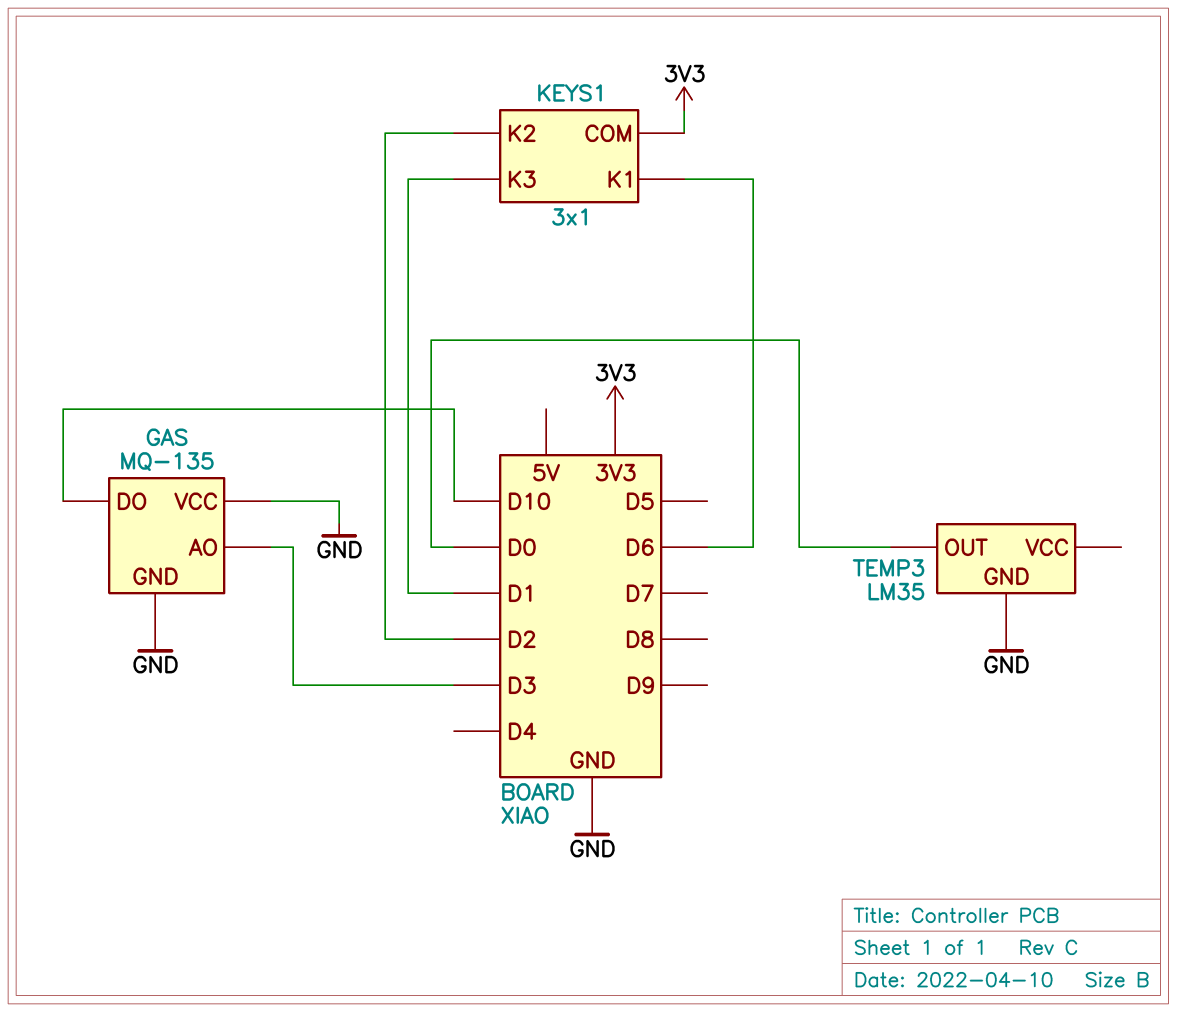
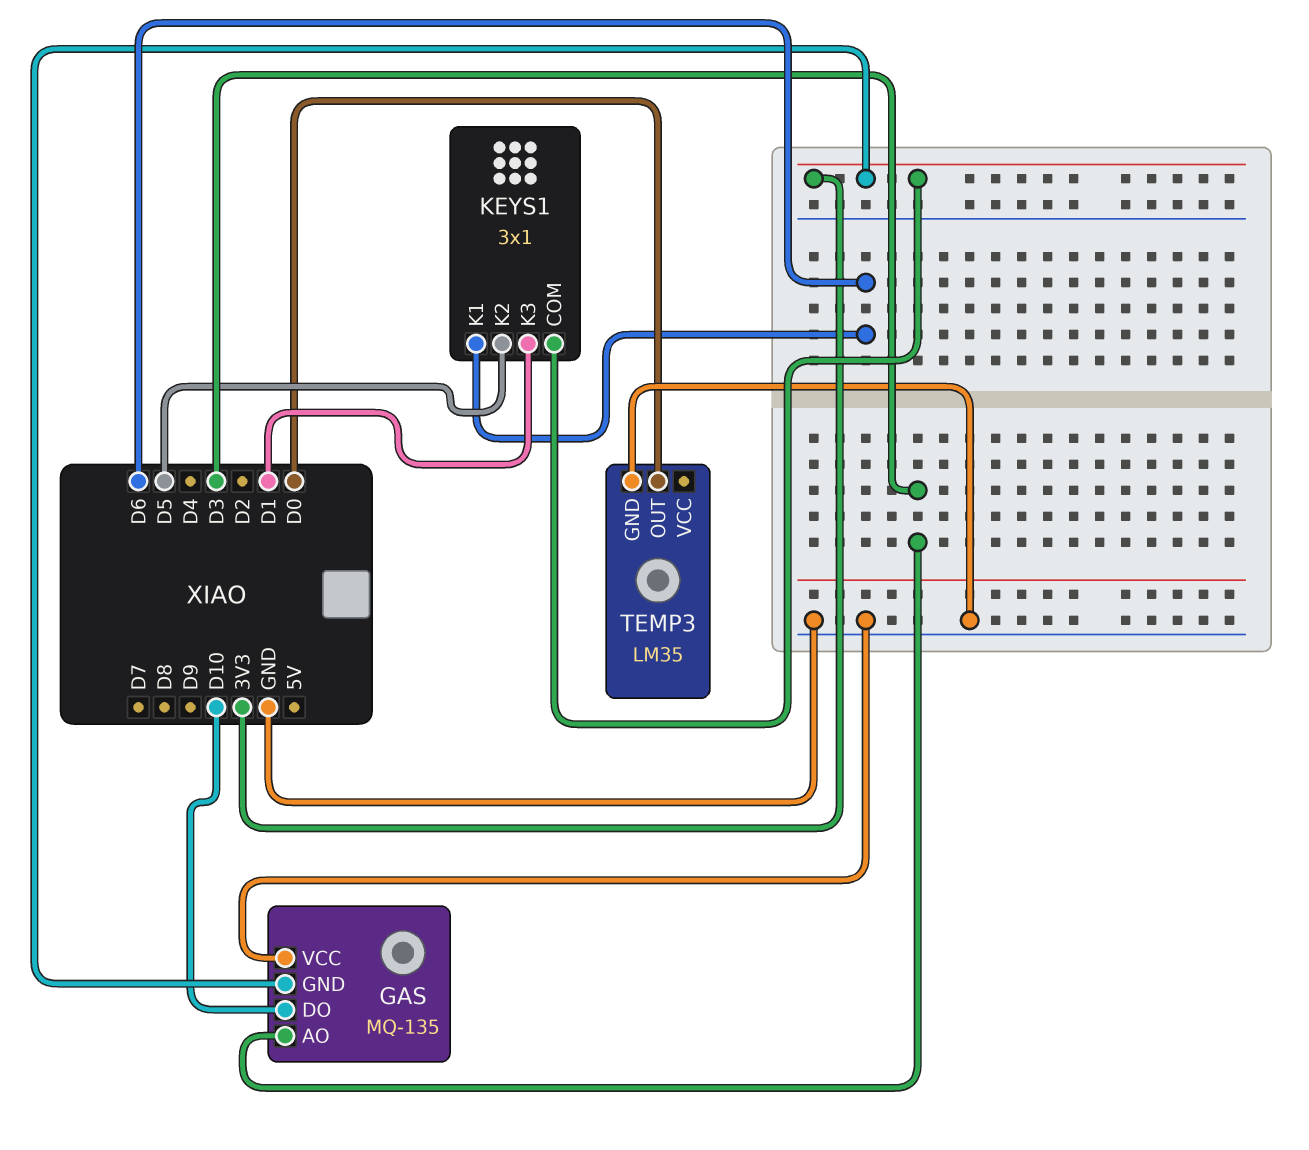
GAS pin GND: GND -> 3V3
KEYS1 pin K2: D2 -> D5

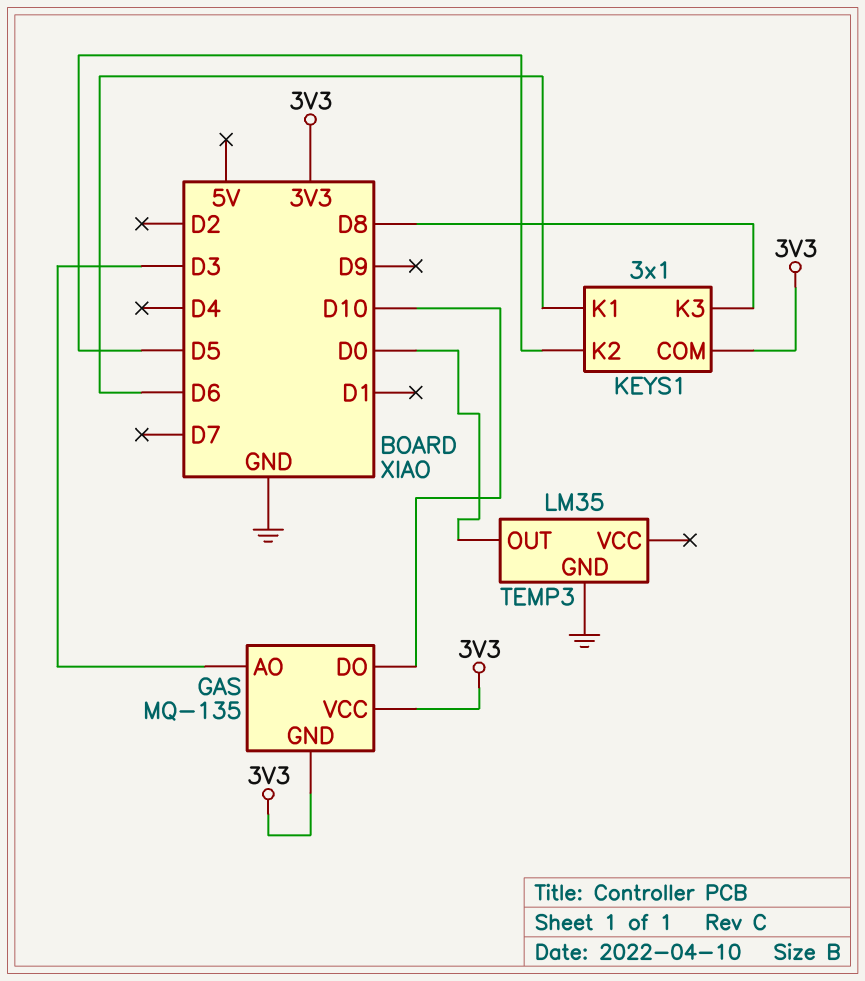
GAS pin VCC: GND -> 3V3
KEYS1 pin K3: D1 -> D8

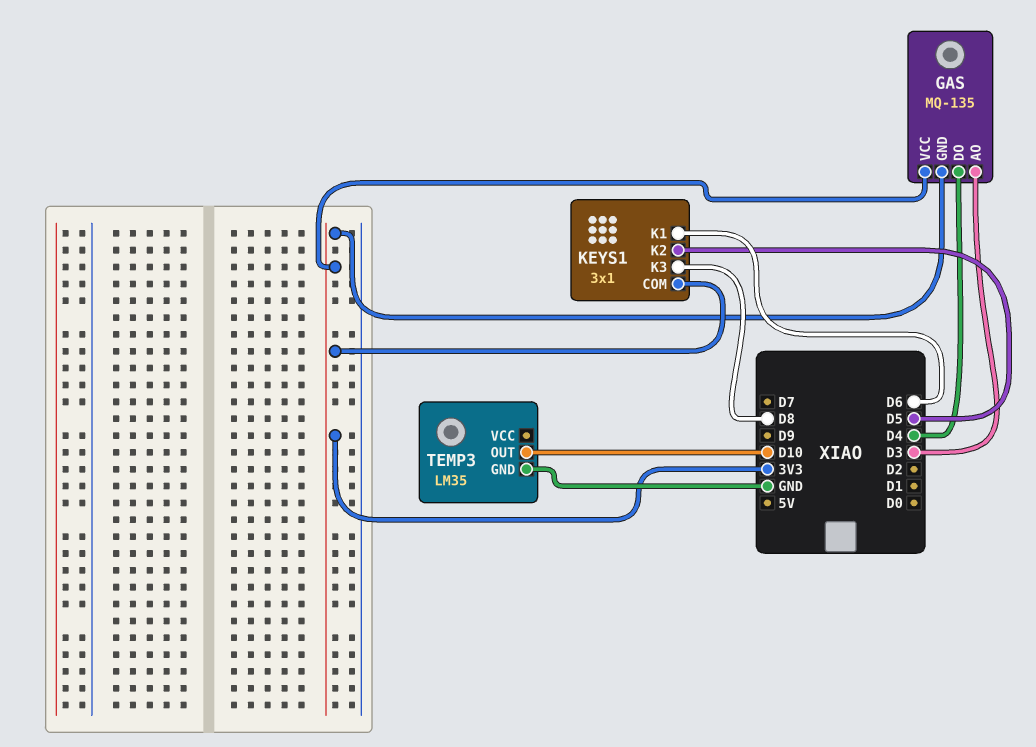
GAS pin DO: D10 -> D4
TEMP3 pin OUT: D0 -> D10

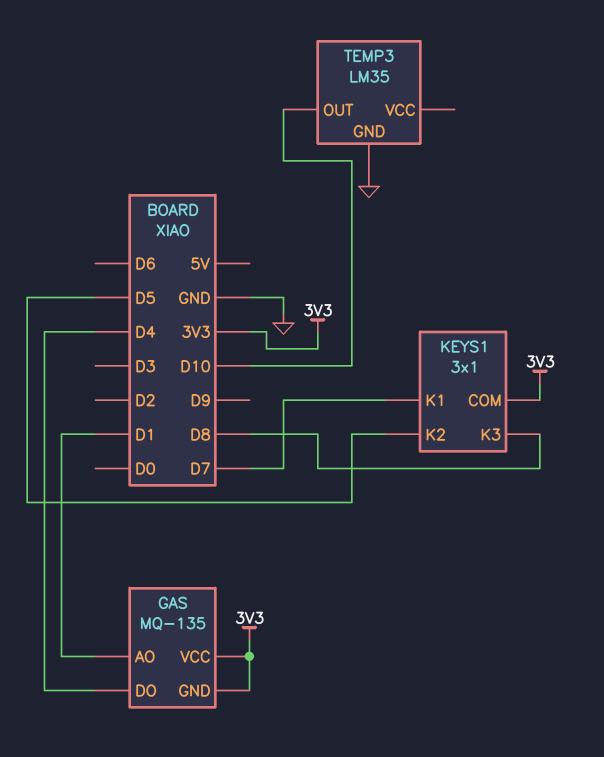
GAS pin AO: D3 -> D1
KEYS1 pin K1: D6 -> D7

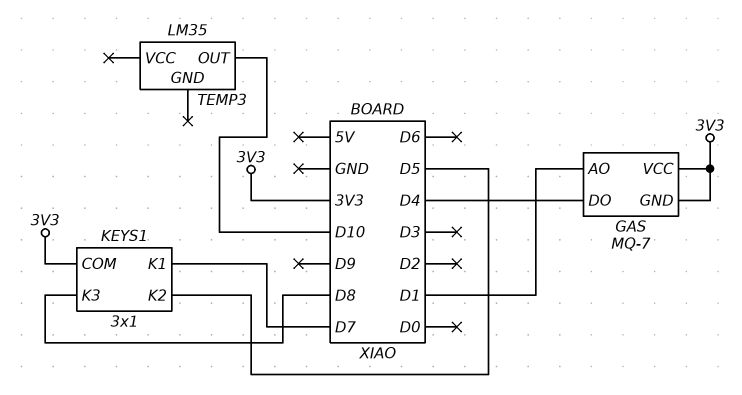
GAS: MQ-135 -> MQ-7
TEMP3 pin GND: GND -> none

